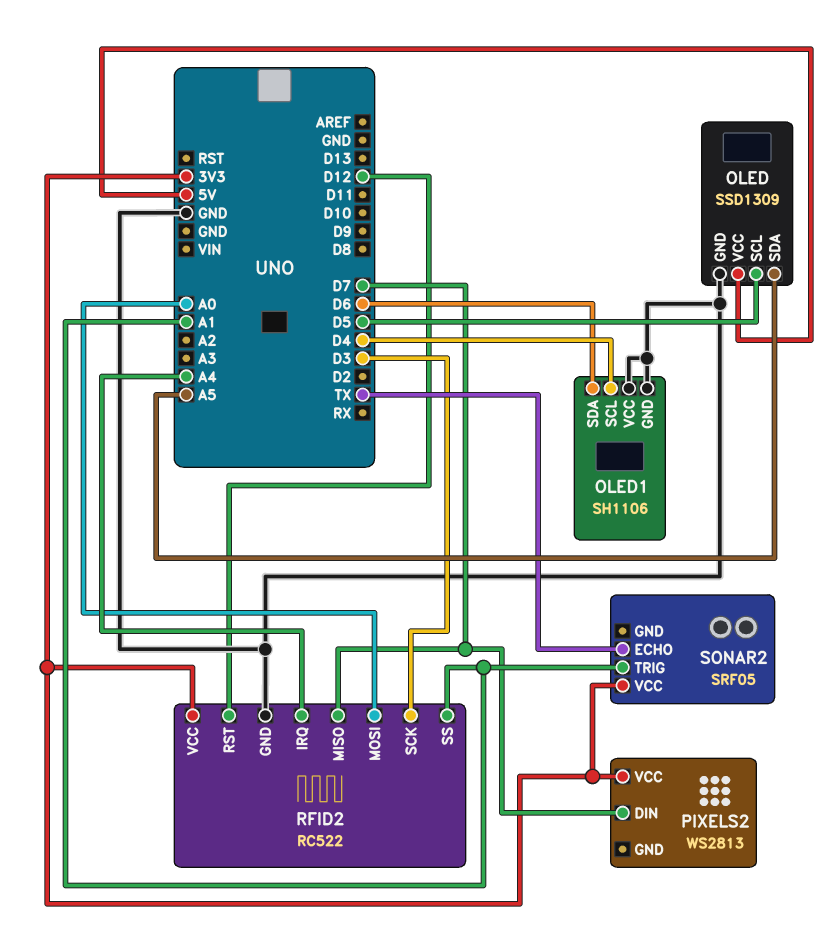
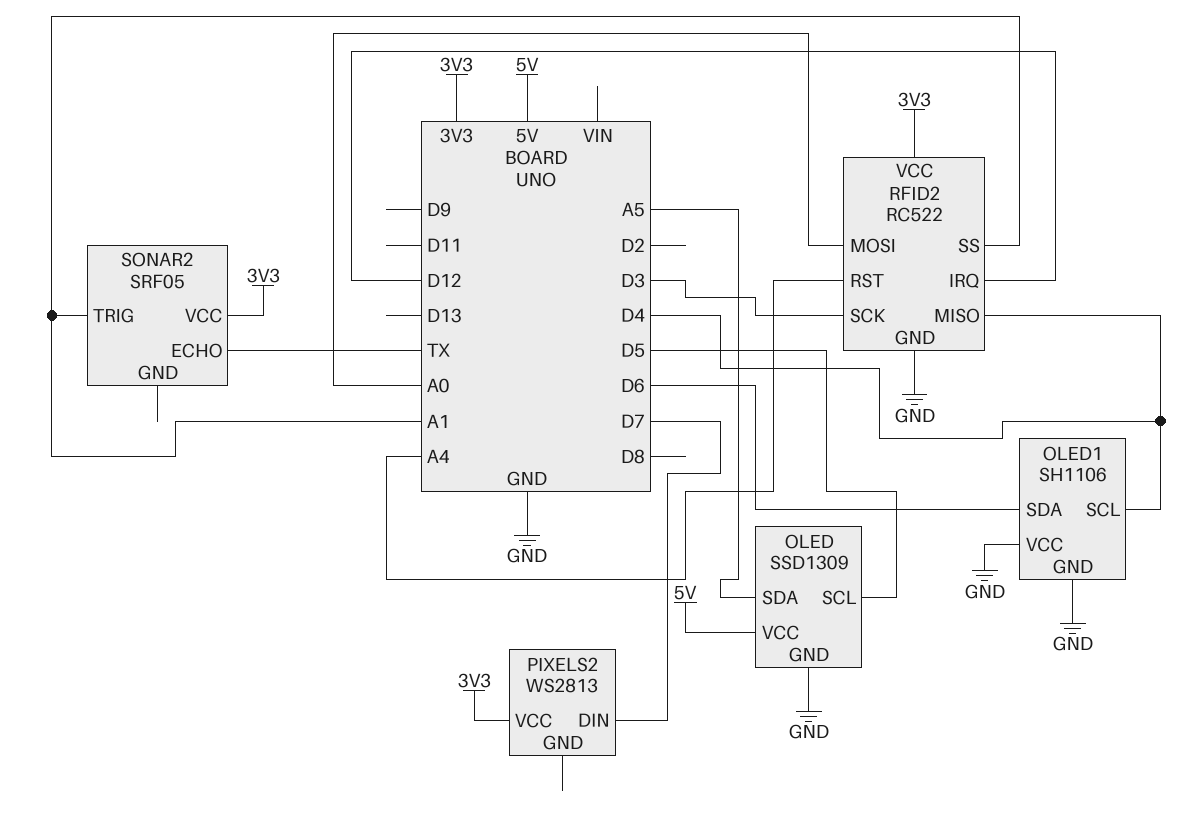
RFID2 pin IRQ: A4 -> D12
RFID2 pin MISO: D7 -> D4
RFID2 pin RST: D12 -> A4

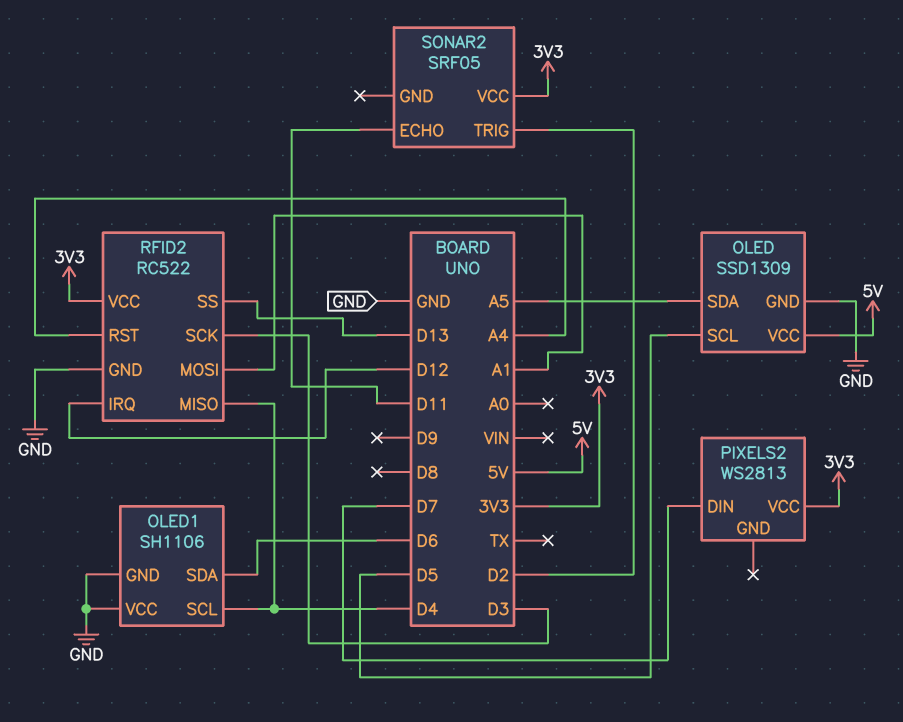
RFID2 pin MOSI: A0 -> A1
RFID2 pin SS: A1 -> D13
SONAR2 pin ECHO: TX -> D11
SONAR2 pin TRIG: A1 -> D2

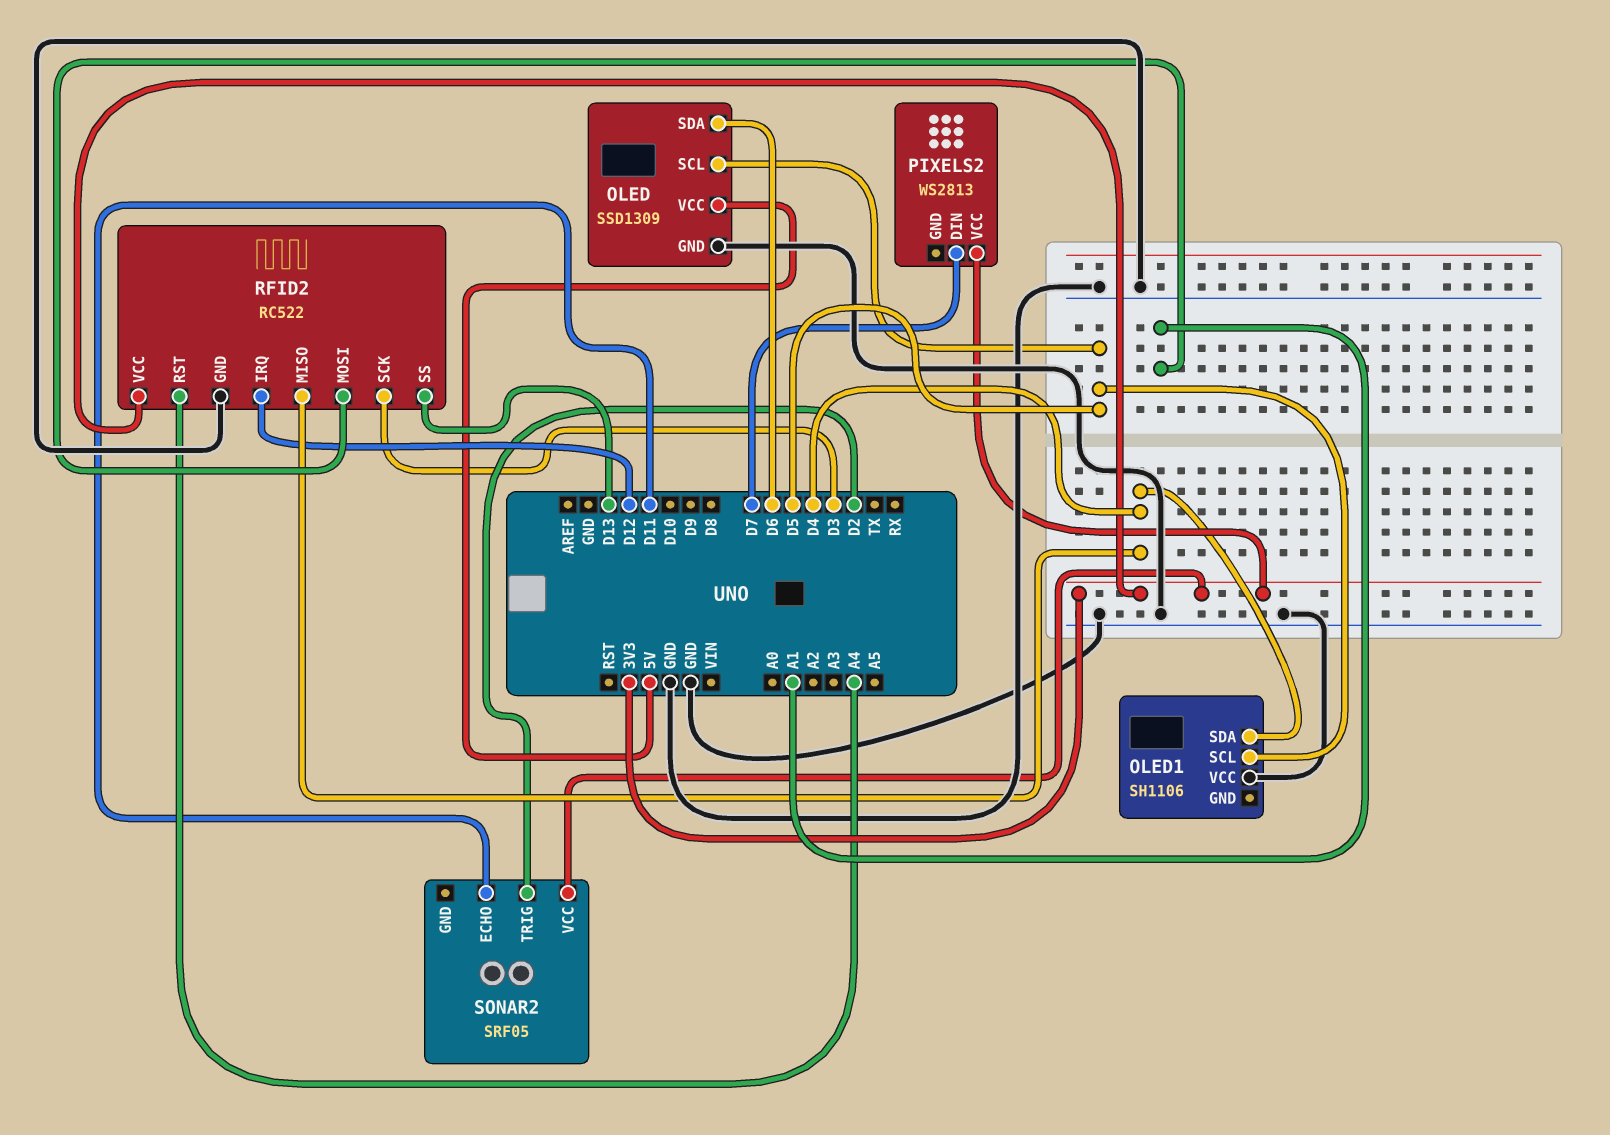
OLED pin SDA: A5 -> D6
OLED1 pin GND: GND -> none
OLED1 pin SCL: D4 -> D5
OLED1 pin SDA: D6 -> D4

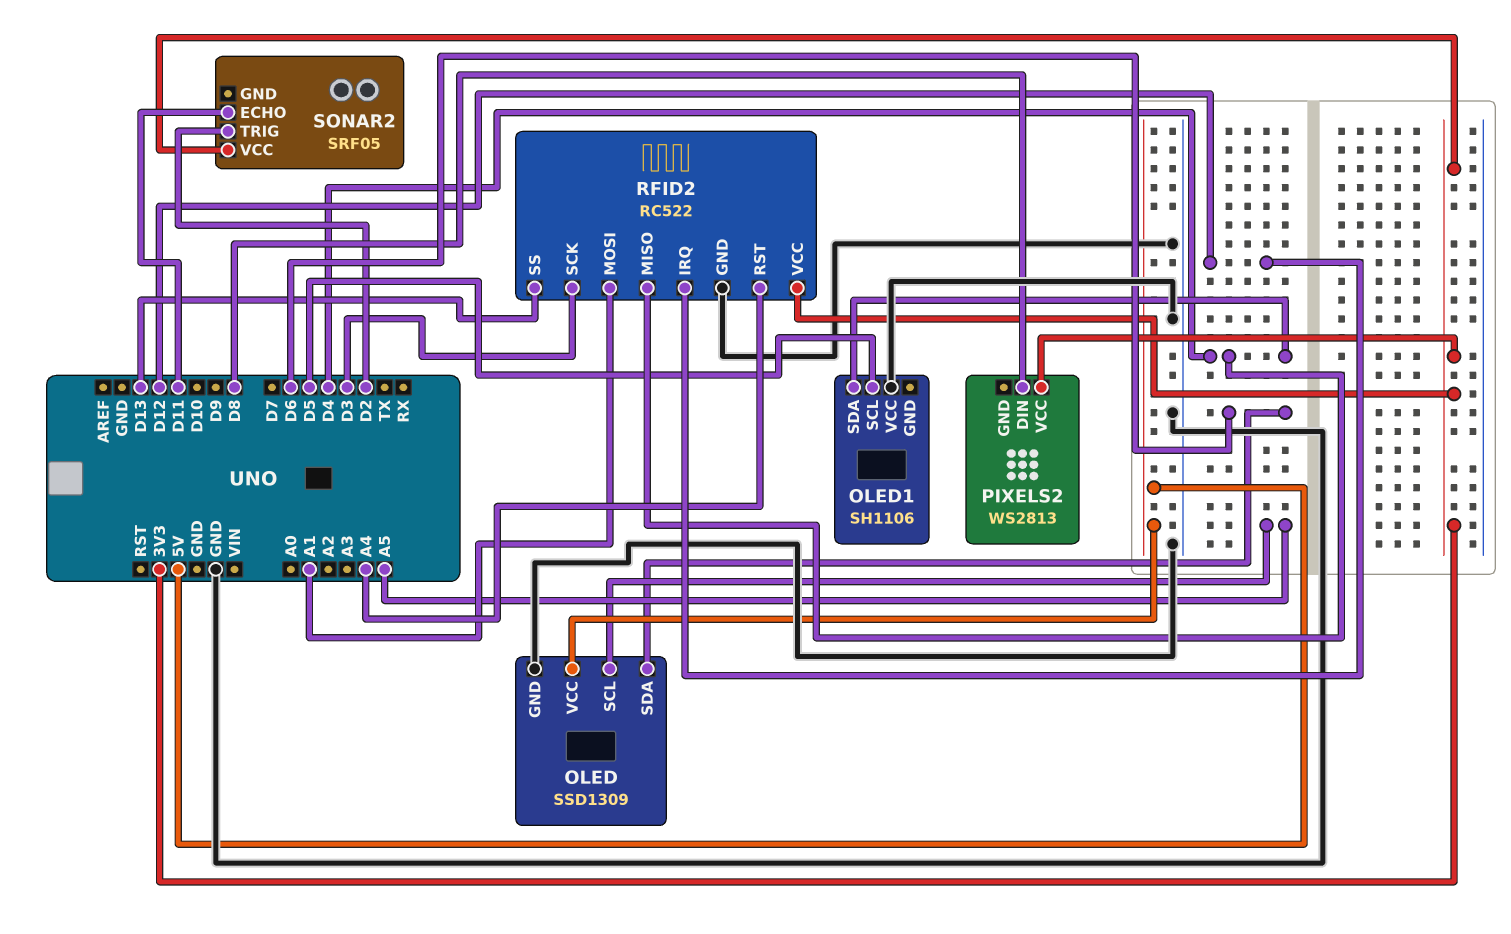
OLED pin SCL: D5 -> A5
PIXELS2 pin DIN: D7 -> D8

